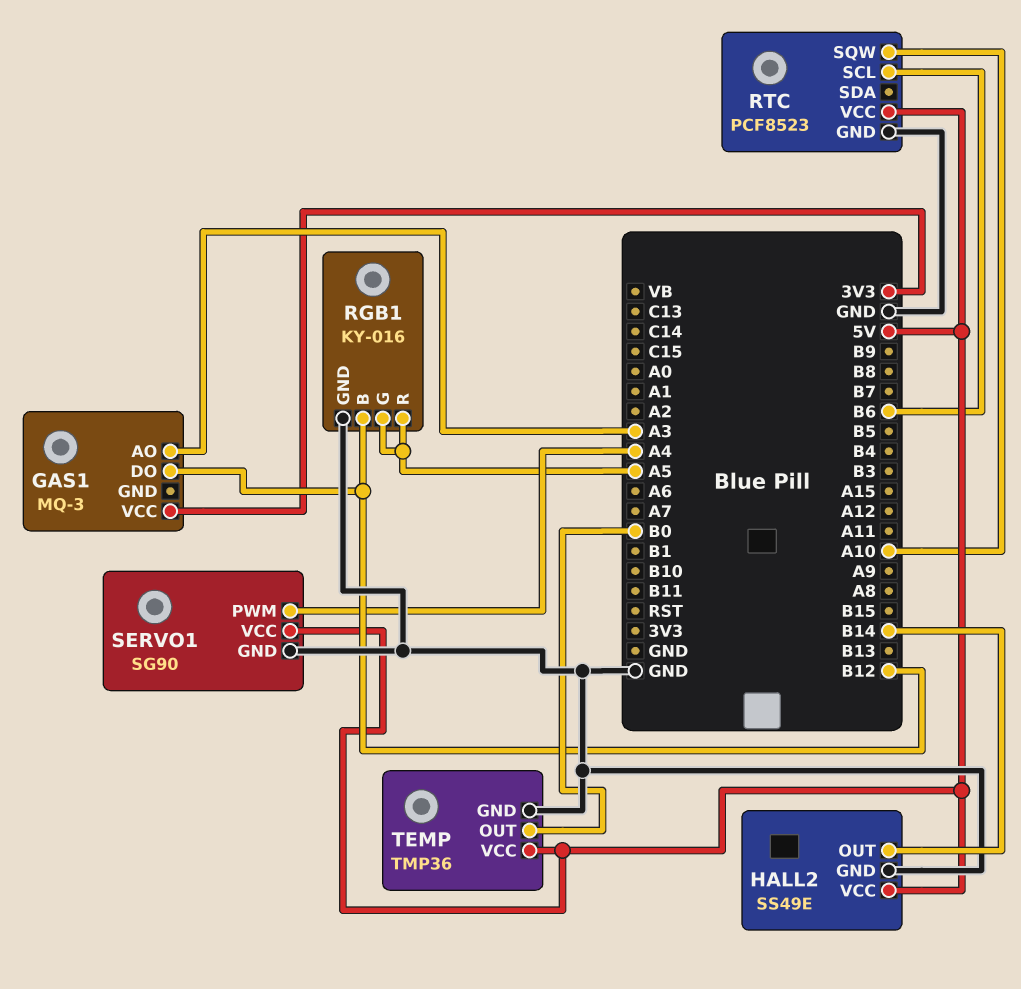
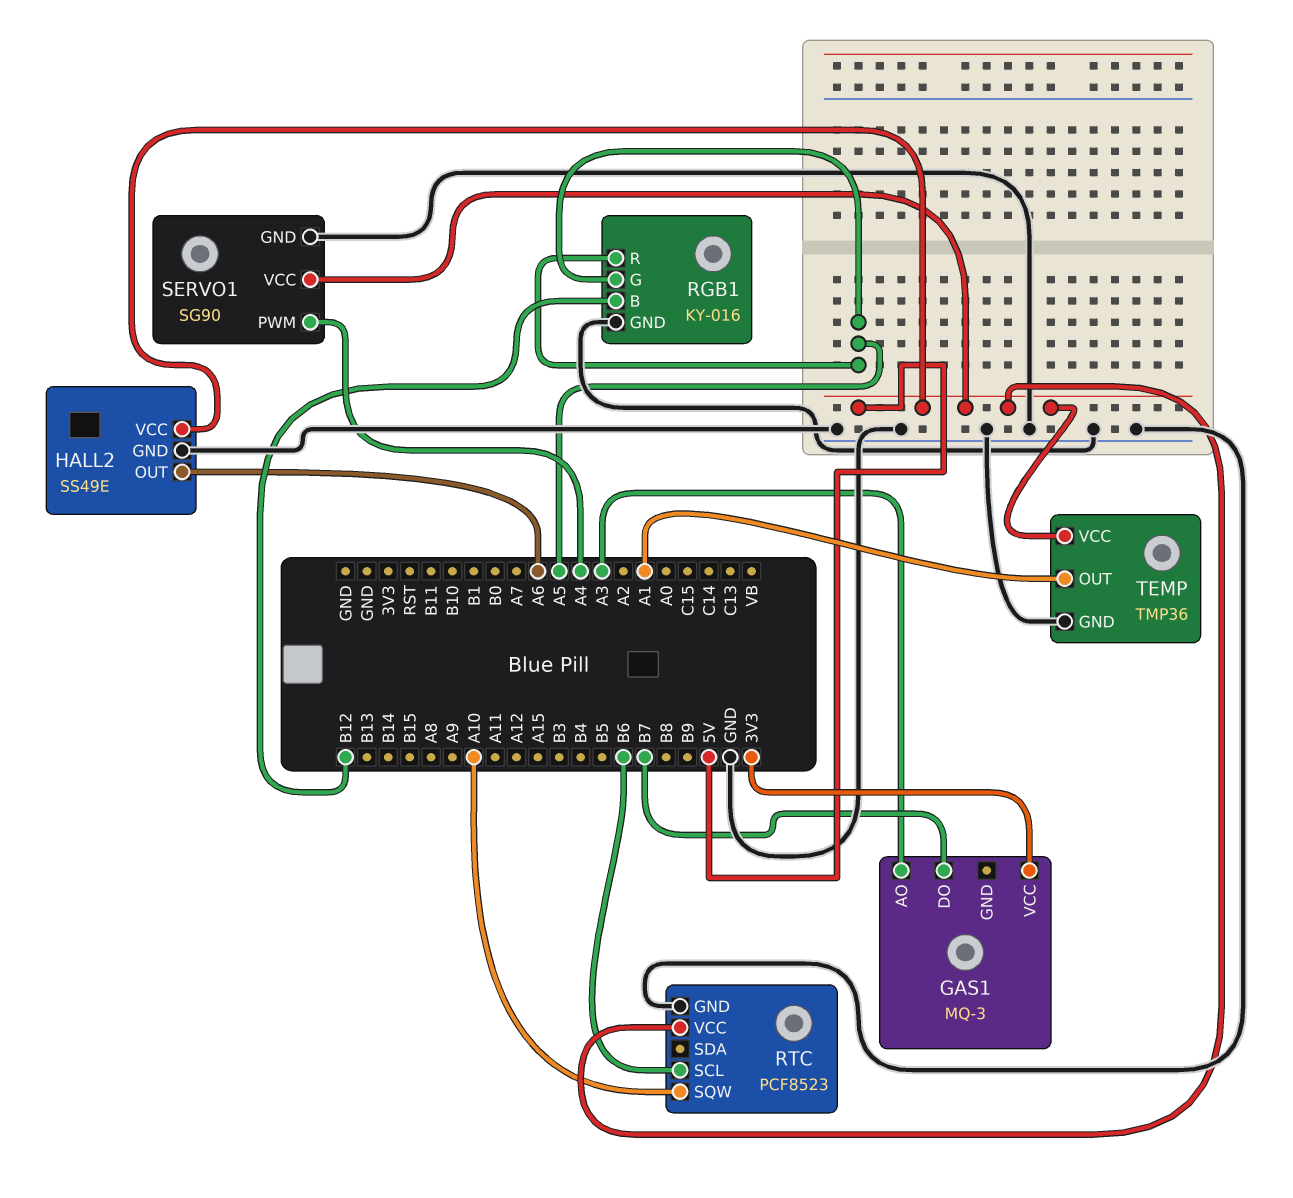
GAS1 pin DO: B12 -> B7
HALL2 pin OUT: B14 -> A6
TEMP pin OUT: B0 -> A1

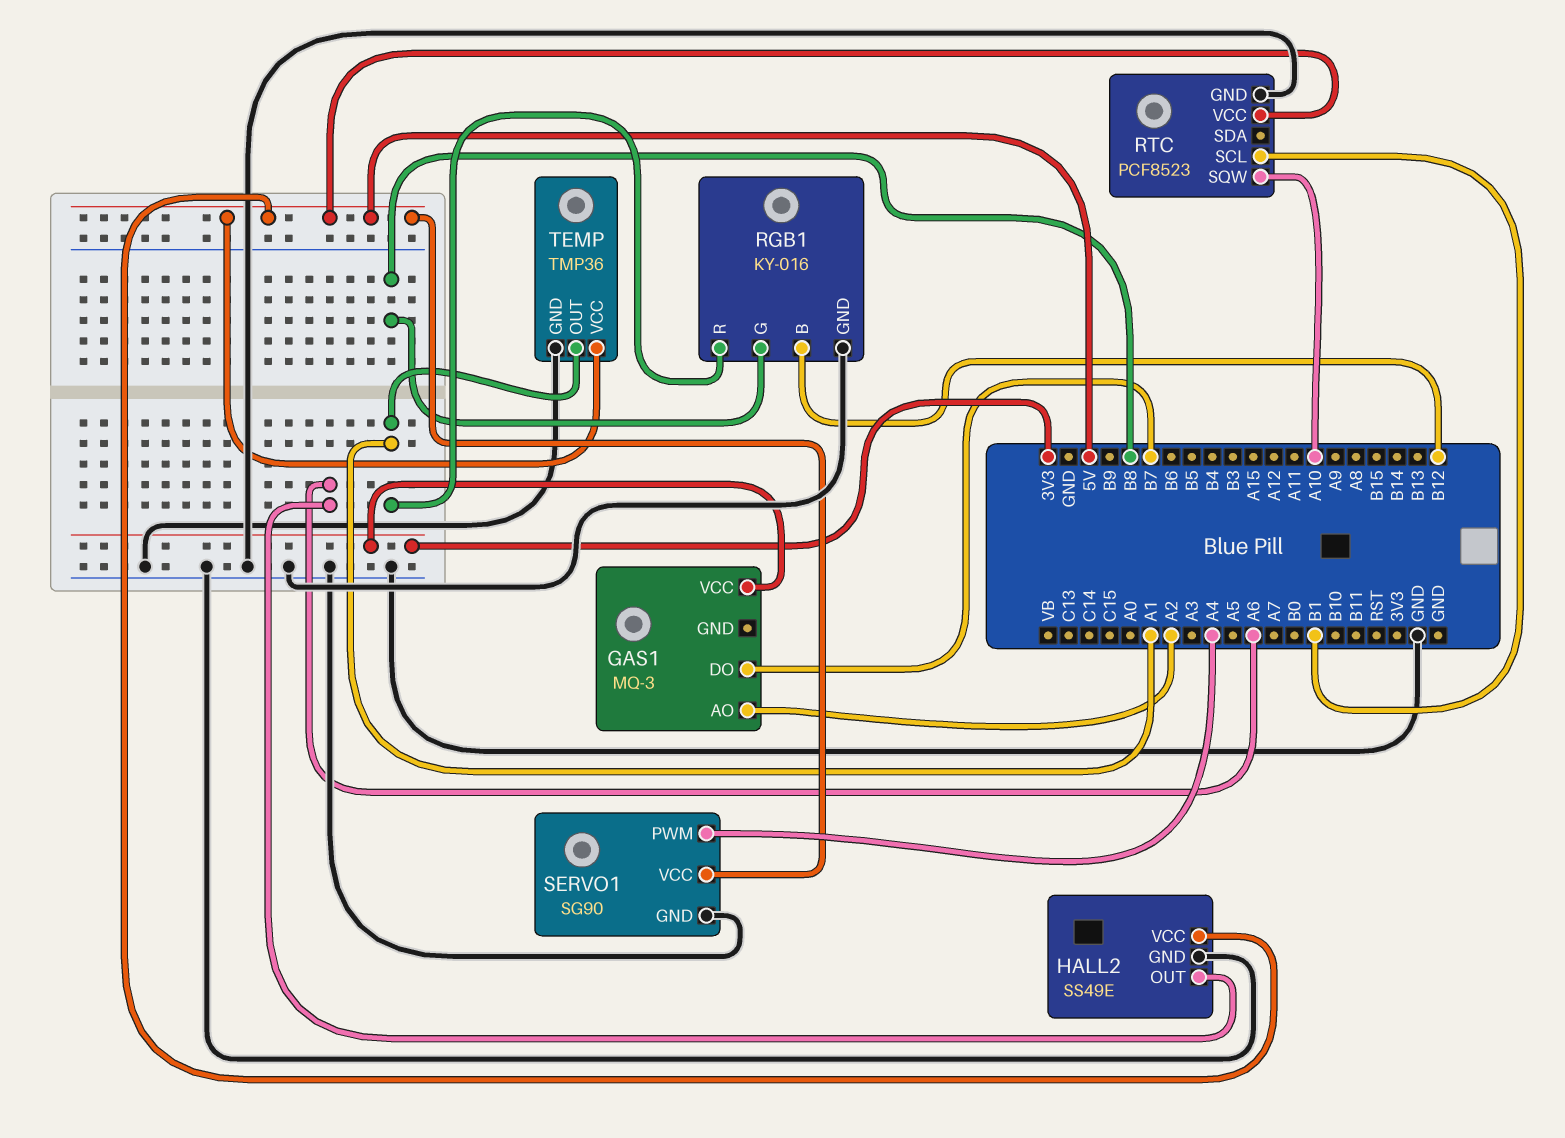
GAS1 pin AO: A3 -> A2
RGB1 pin G: A5 -> B8
RGB1 pin R: A5 -> A1
RTC pin SCL: B6 -> B1

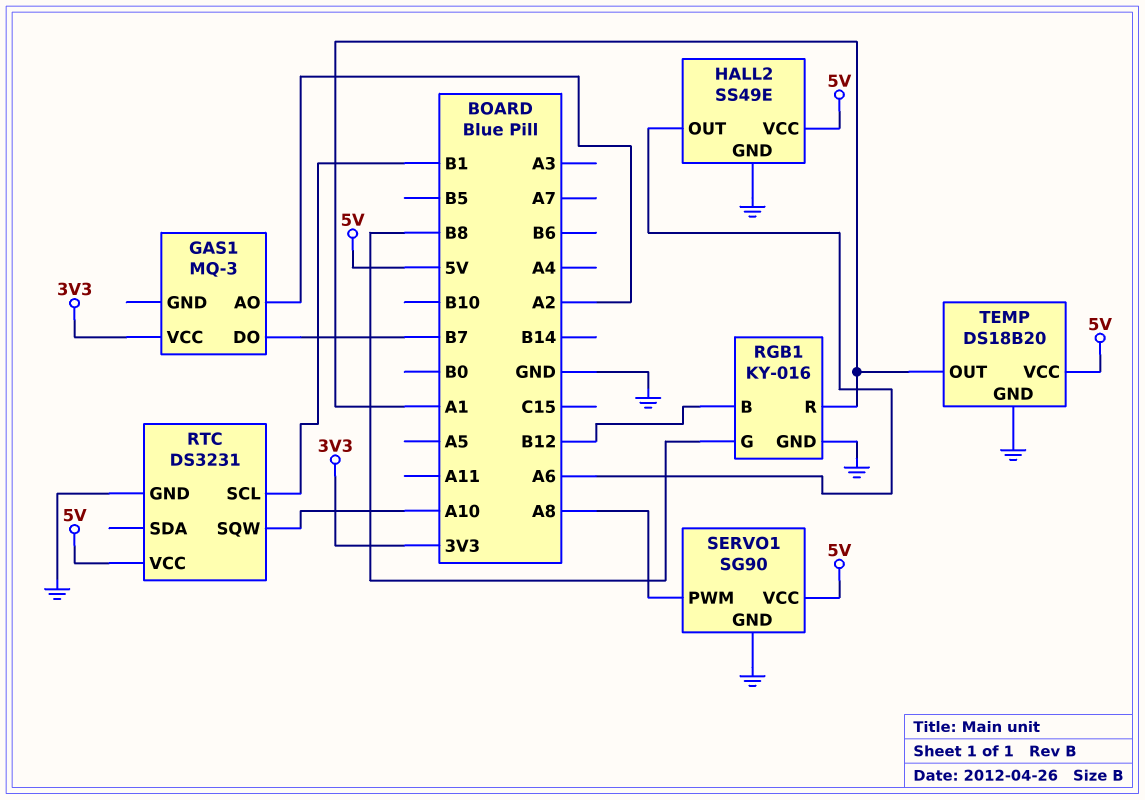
RTC: PCF8523 -> DS3231
SERVO1 pin PWM: A4 -> A8
TEMP: TMP36 -> DS18B20

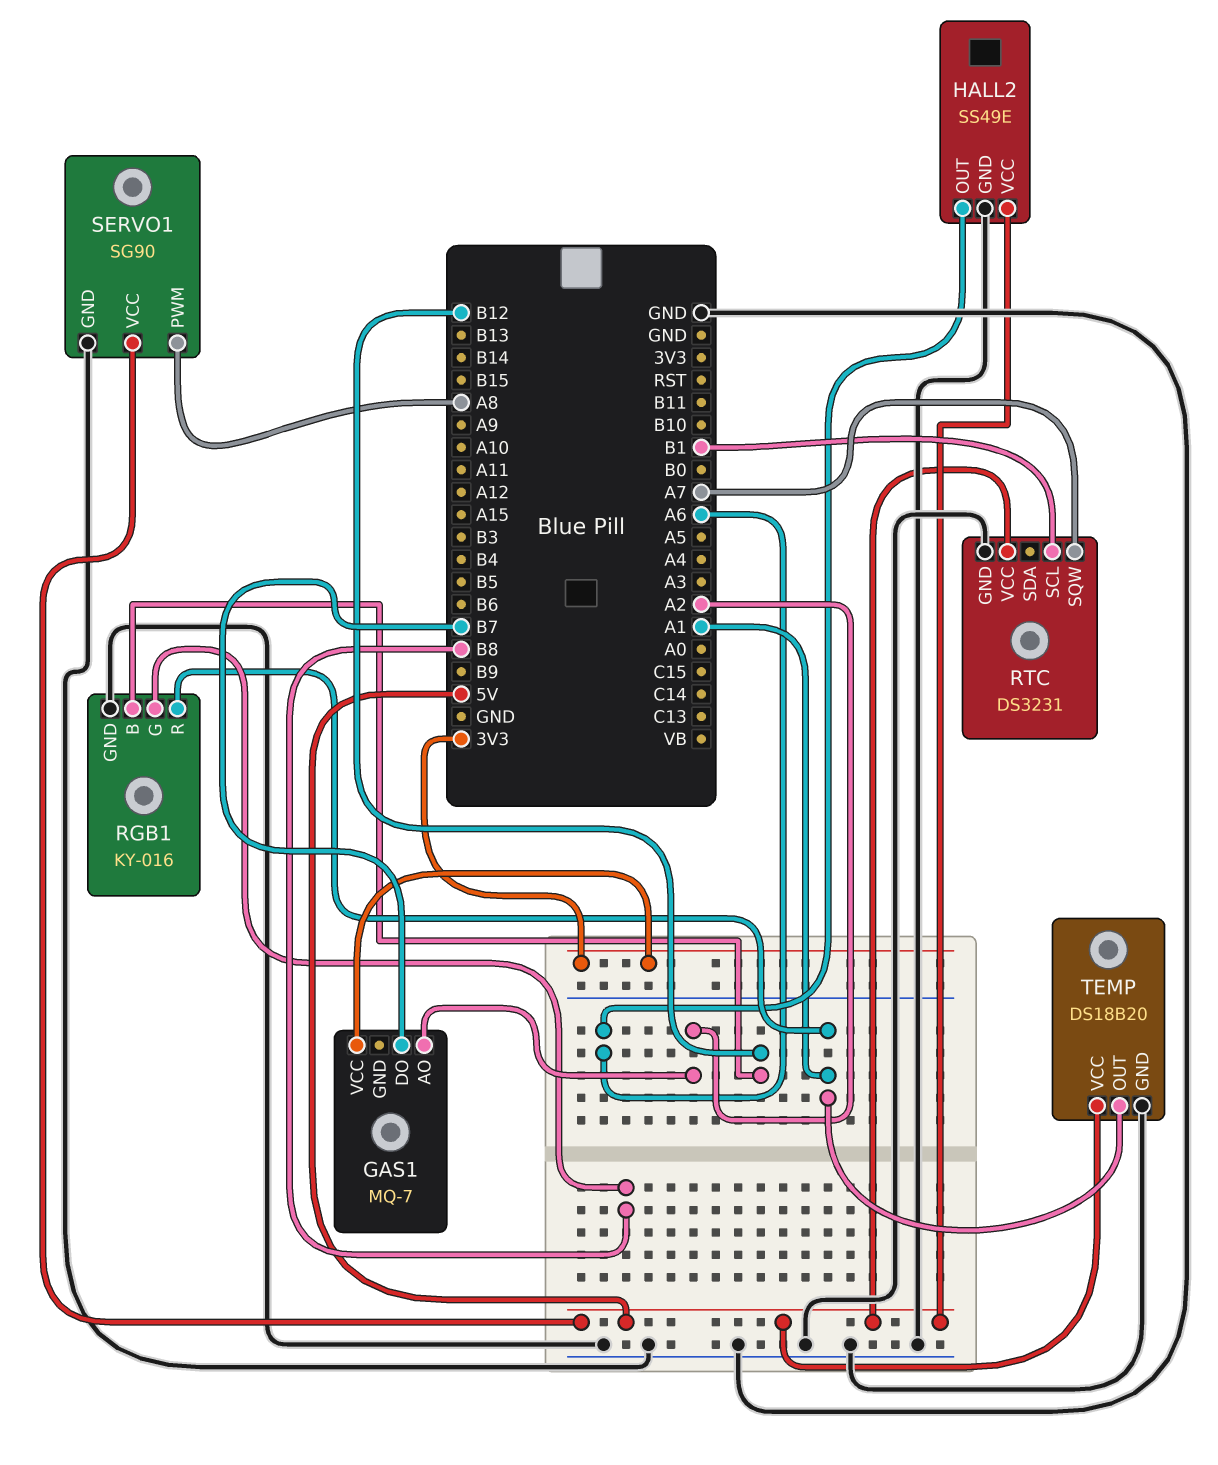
GAS1: MQ-3 -> MQ-7
RTC pin SQW: A10 -> A7

